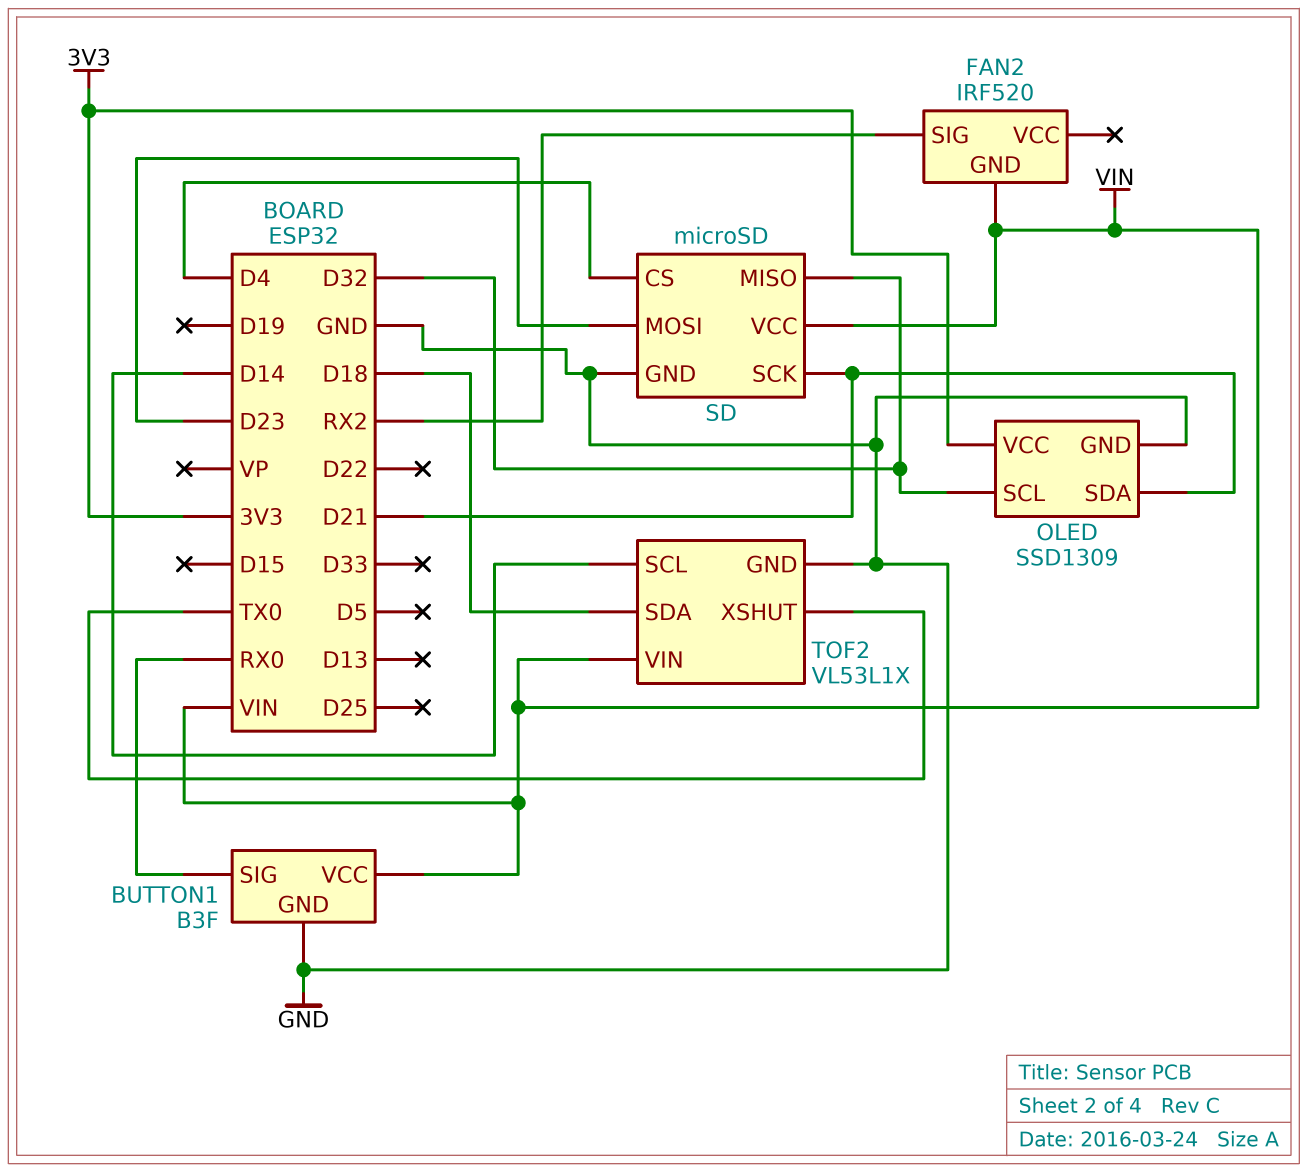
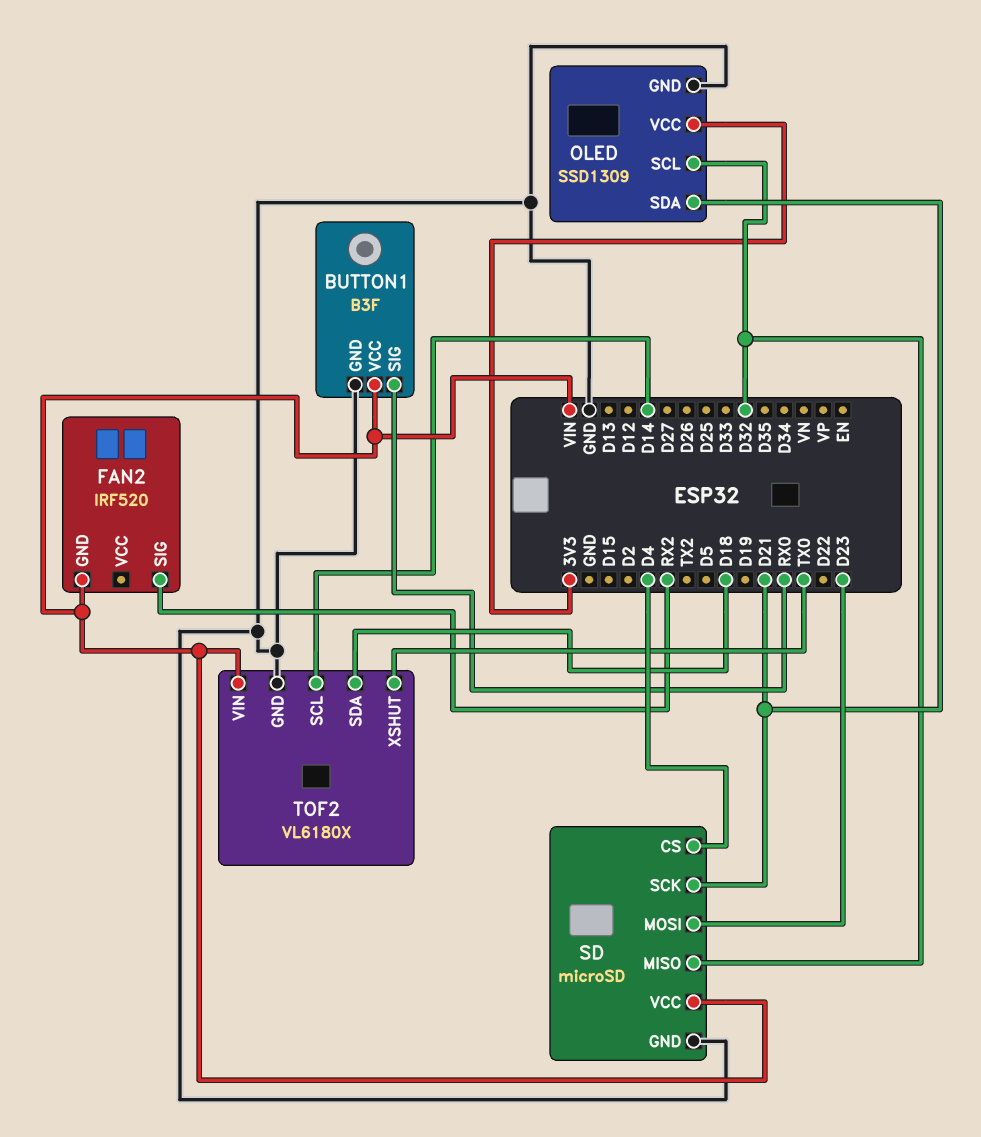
TOF2: VL53L1X -> VL6180X

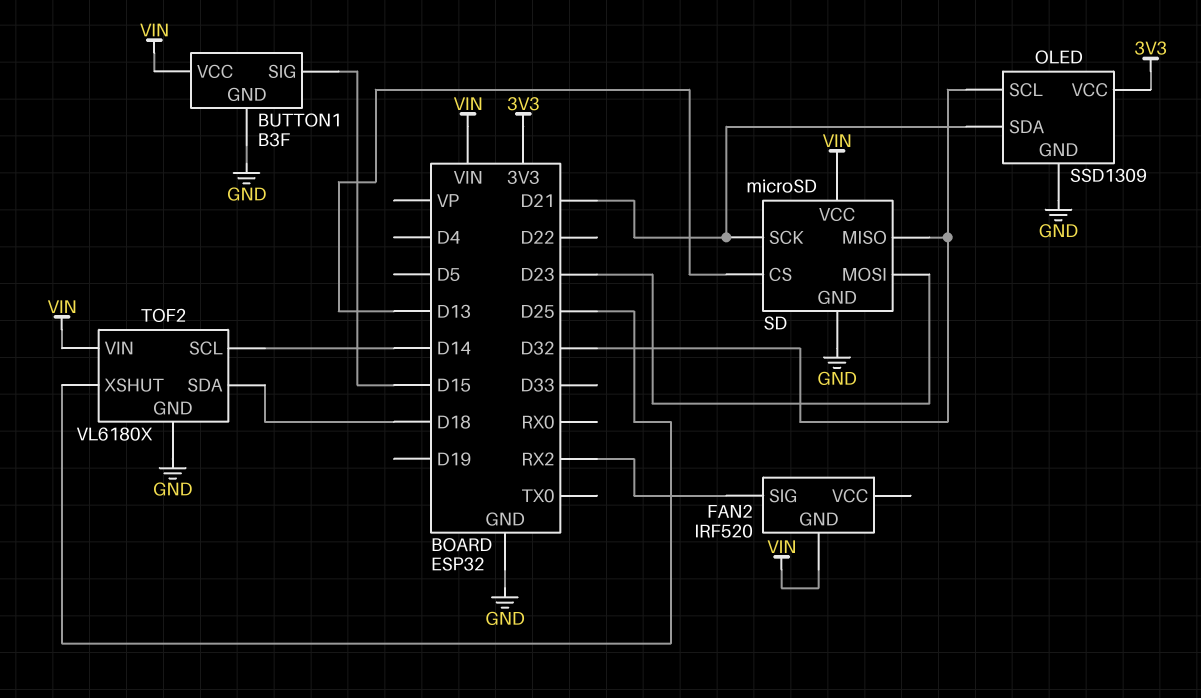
BUTTON1 pin SIG: RX0 -> D15
SD pin CS: D4 -> D13
TOF2 pin XSHUT: TX0 -> D25

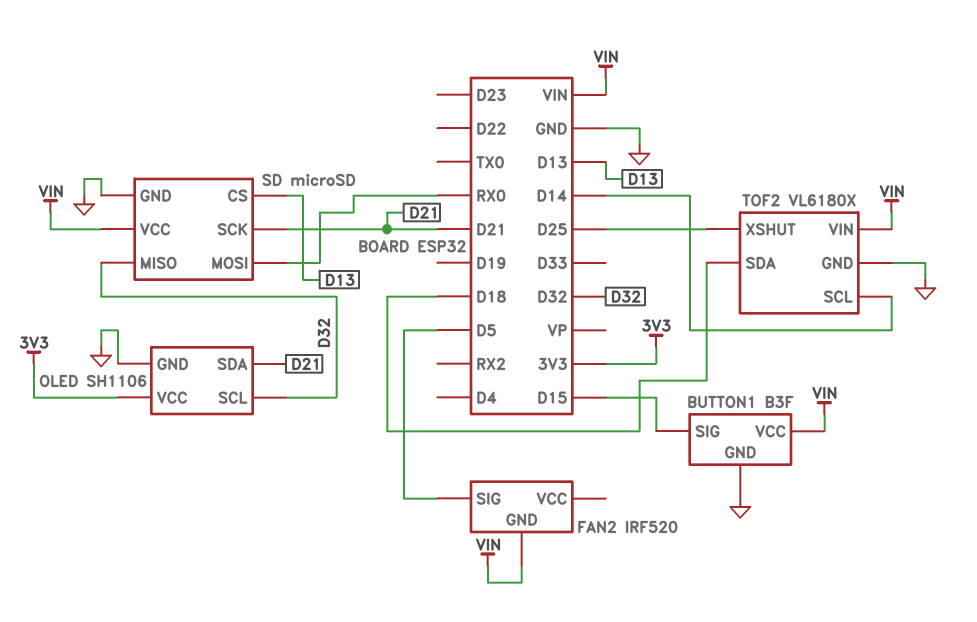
FAN2 pin SIG: RX2 -> D5
OLED: SSD1309 -> SH1106
SD pin MOSI: D23 -> RX0

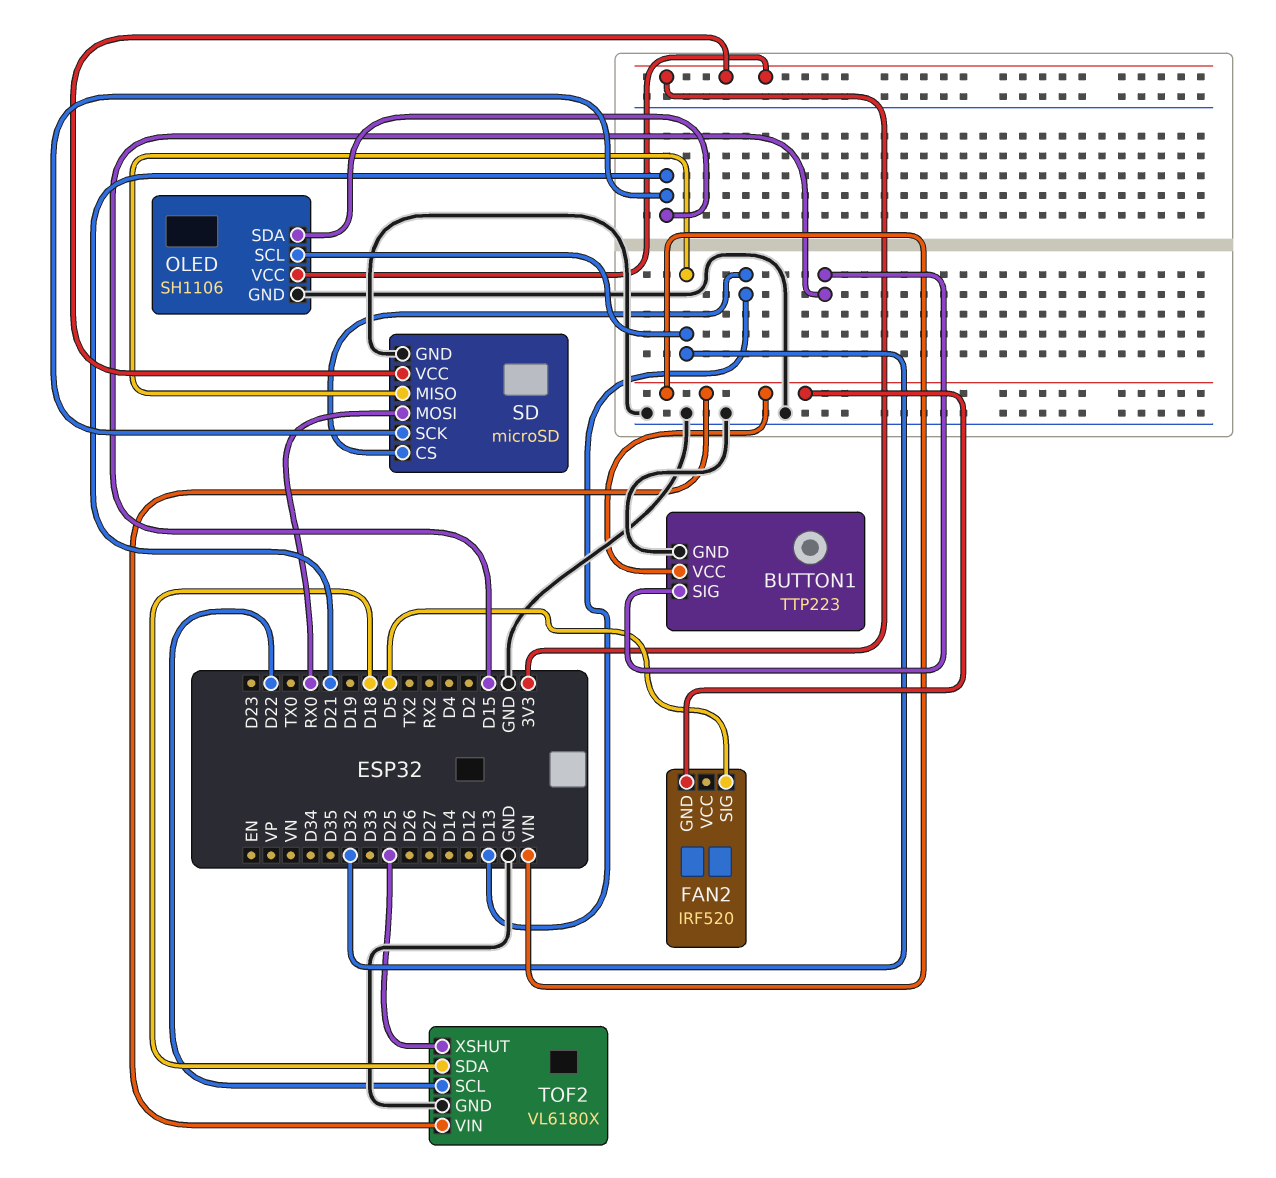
BUTTON1: B3F -> TTP223
SD pin VCC: VIN -> 3V3
TOF2 pin SCL: D14 -> D22

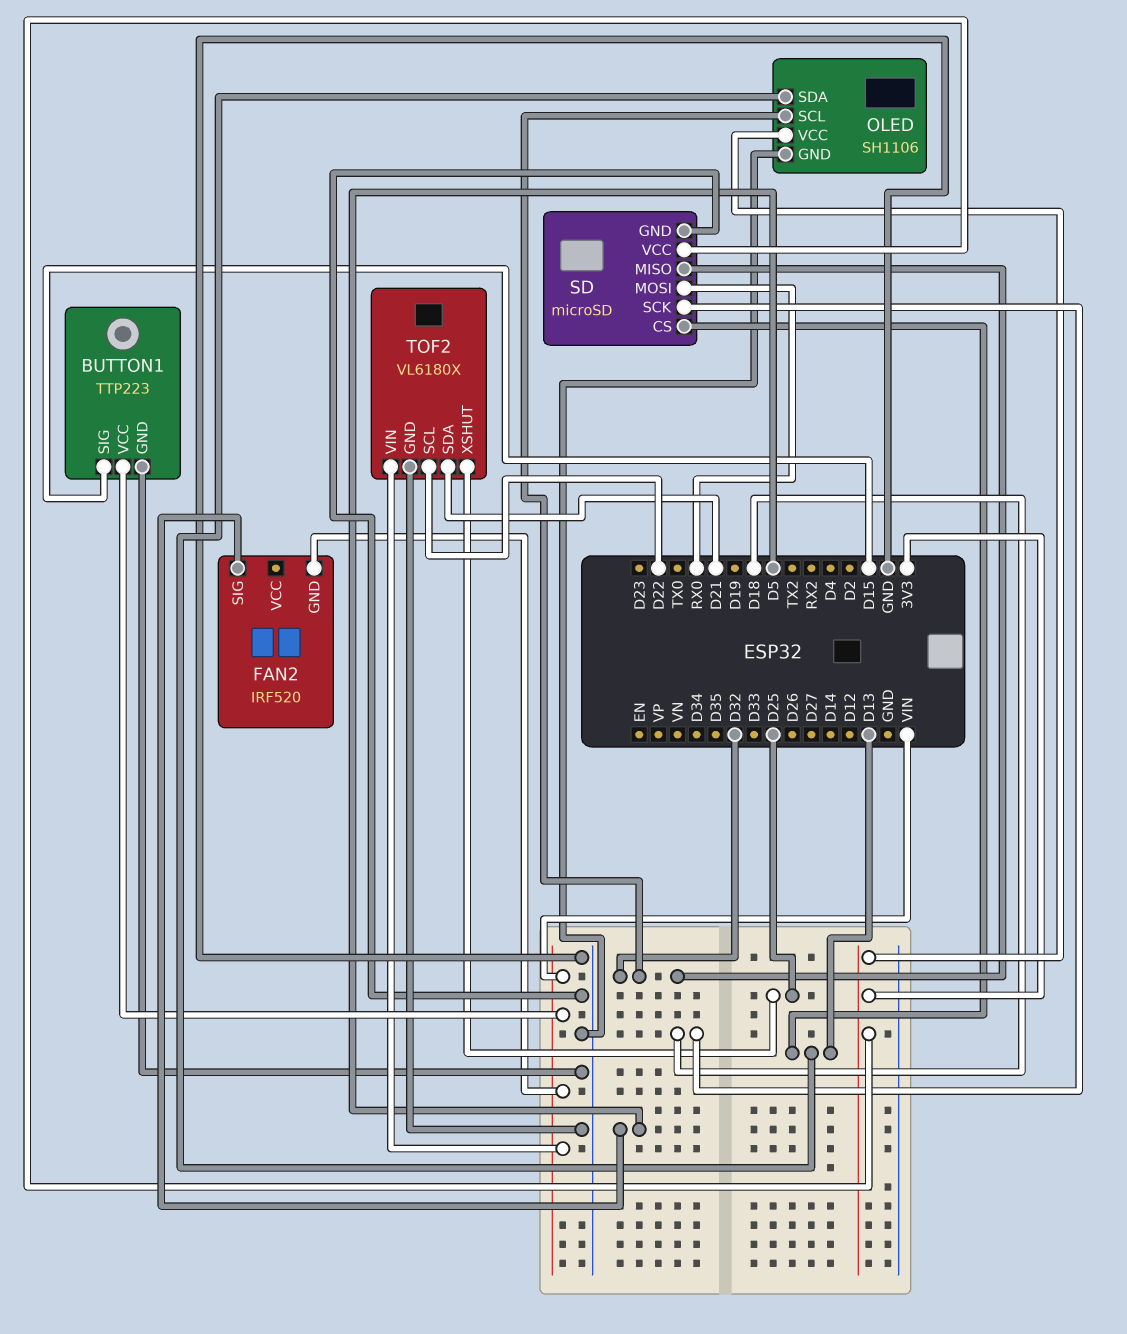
OLED pin SDA: D21 -> D13
SD pin SCK: D21 -> D18
TOF2 pin SDA: D18 -> D21

